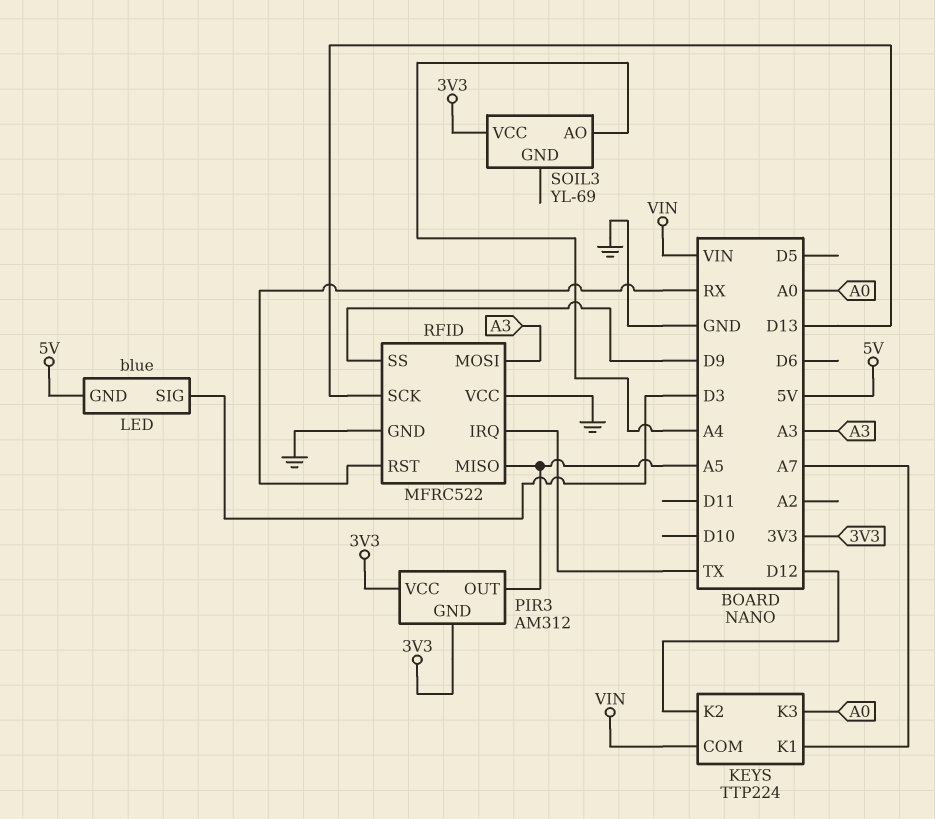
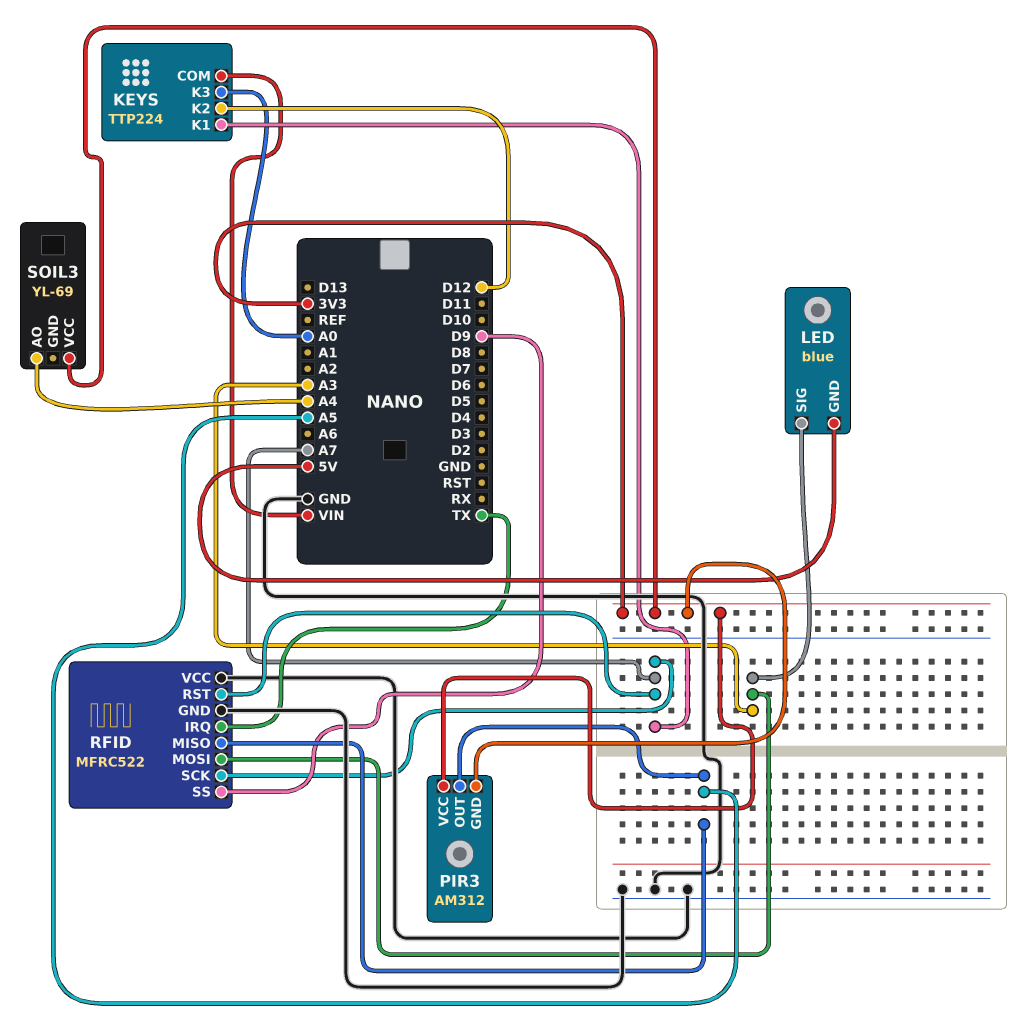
LED pin SIG: D3 -> A3
RFID pin RST: RX -> A7
RFID pin SCK: D13 -> A7

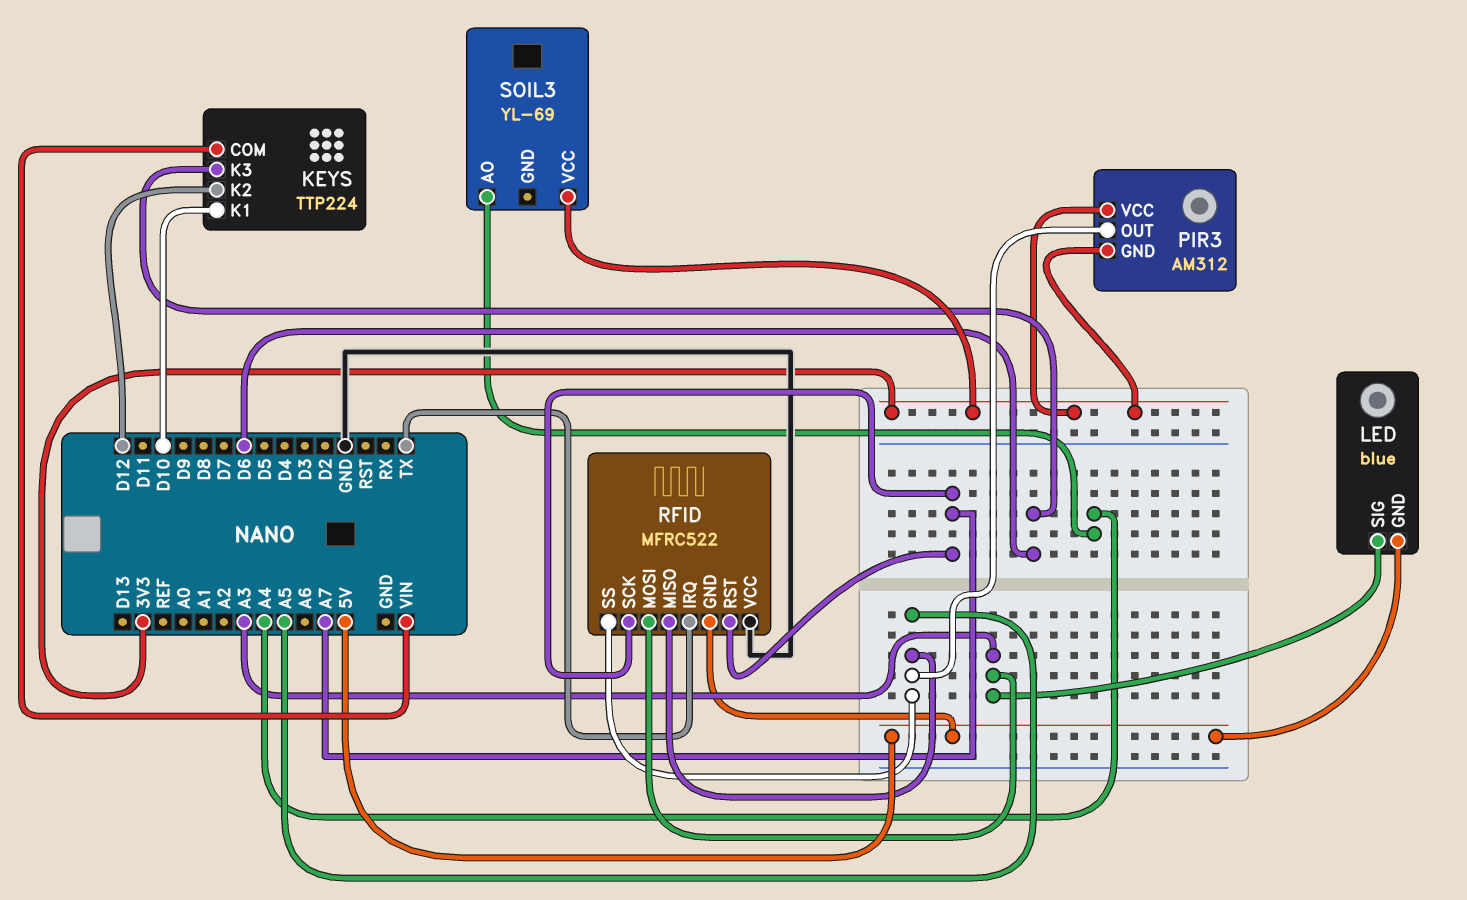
KEYS pin K1: A7 -> D10
KEYS pin K3: A0 -> D6
RFID pin GND: GND -> 5V
RFID pin SS: D9 -> A5

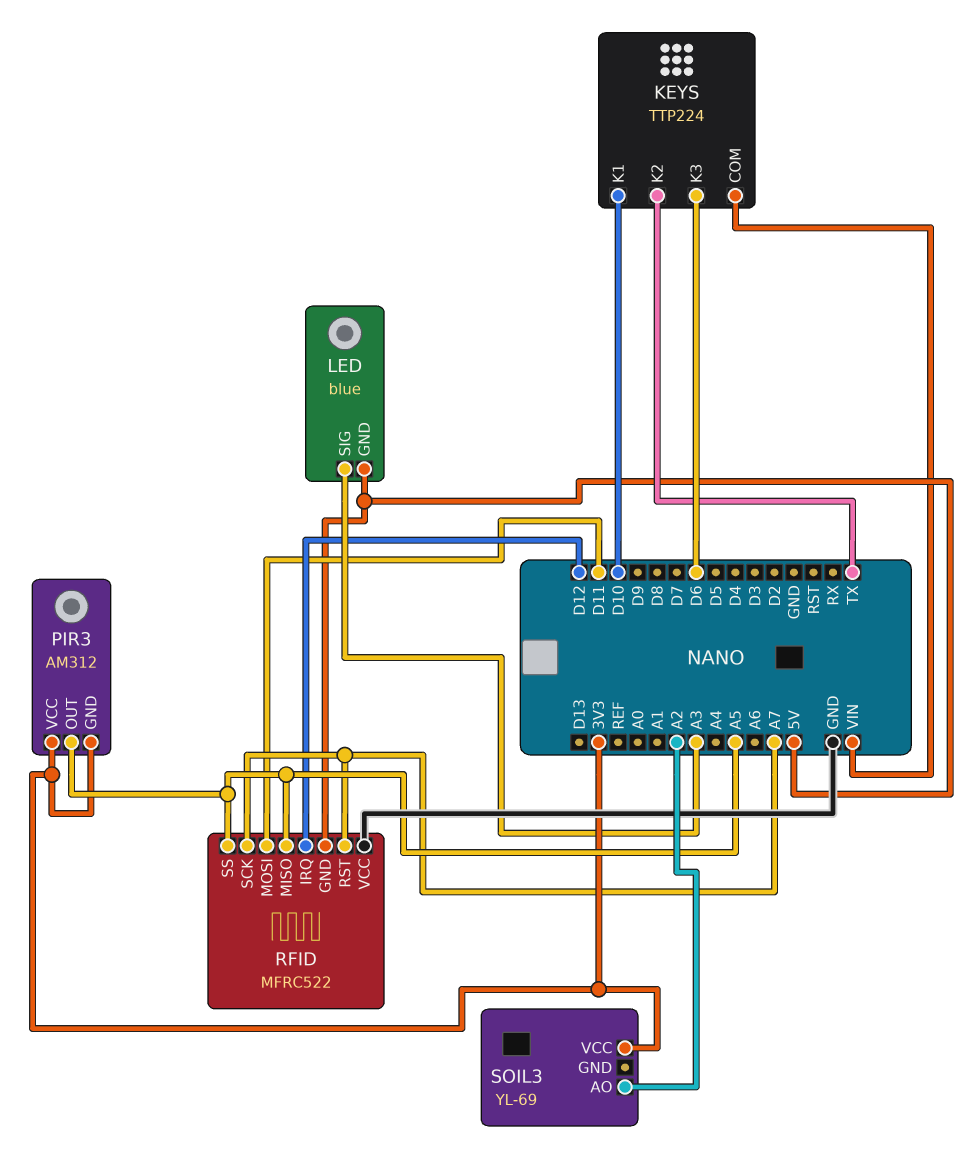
KEYS pin K2: D12 -> TX
RFID pin IRQ: TX -> D12
RFID pin MOSI: A3 -> D11
SOIL3 pin AO: A4 -> A2

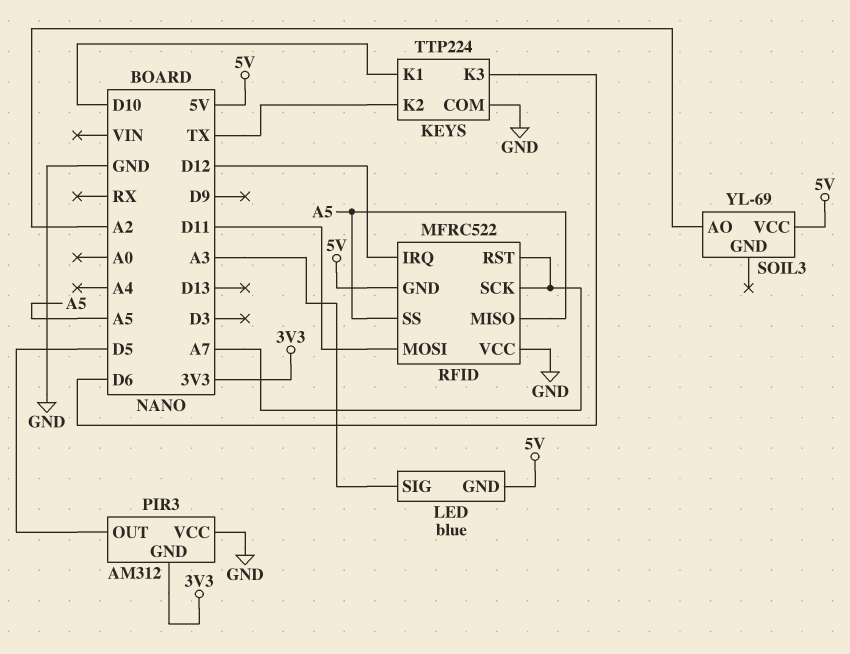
KEYS pin COM: VIN -> GND
PIR3 pin OUT: A5 -> D5
PIR3 pin VCC: 3V3 -> GND
SOIL3 pin VCC: 3V3 -> 5V

